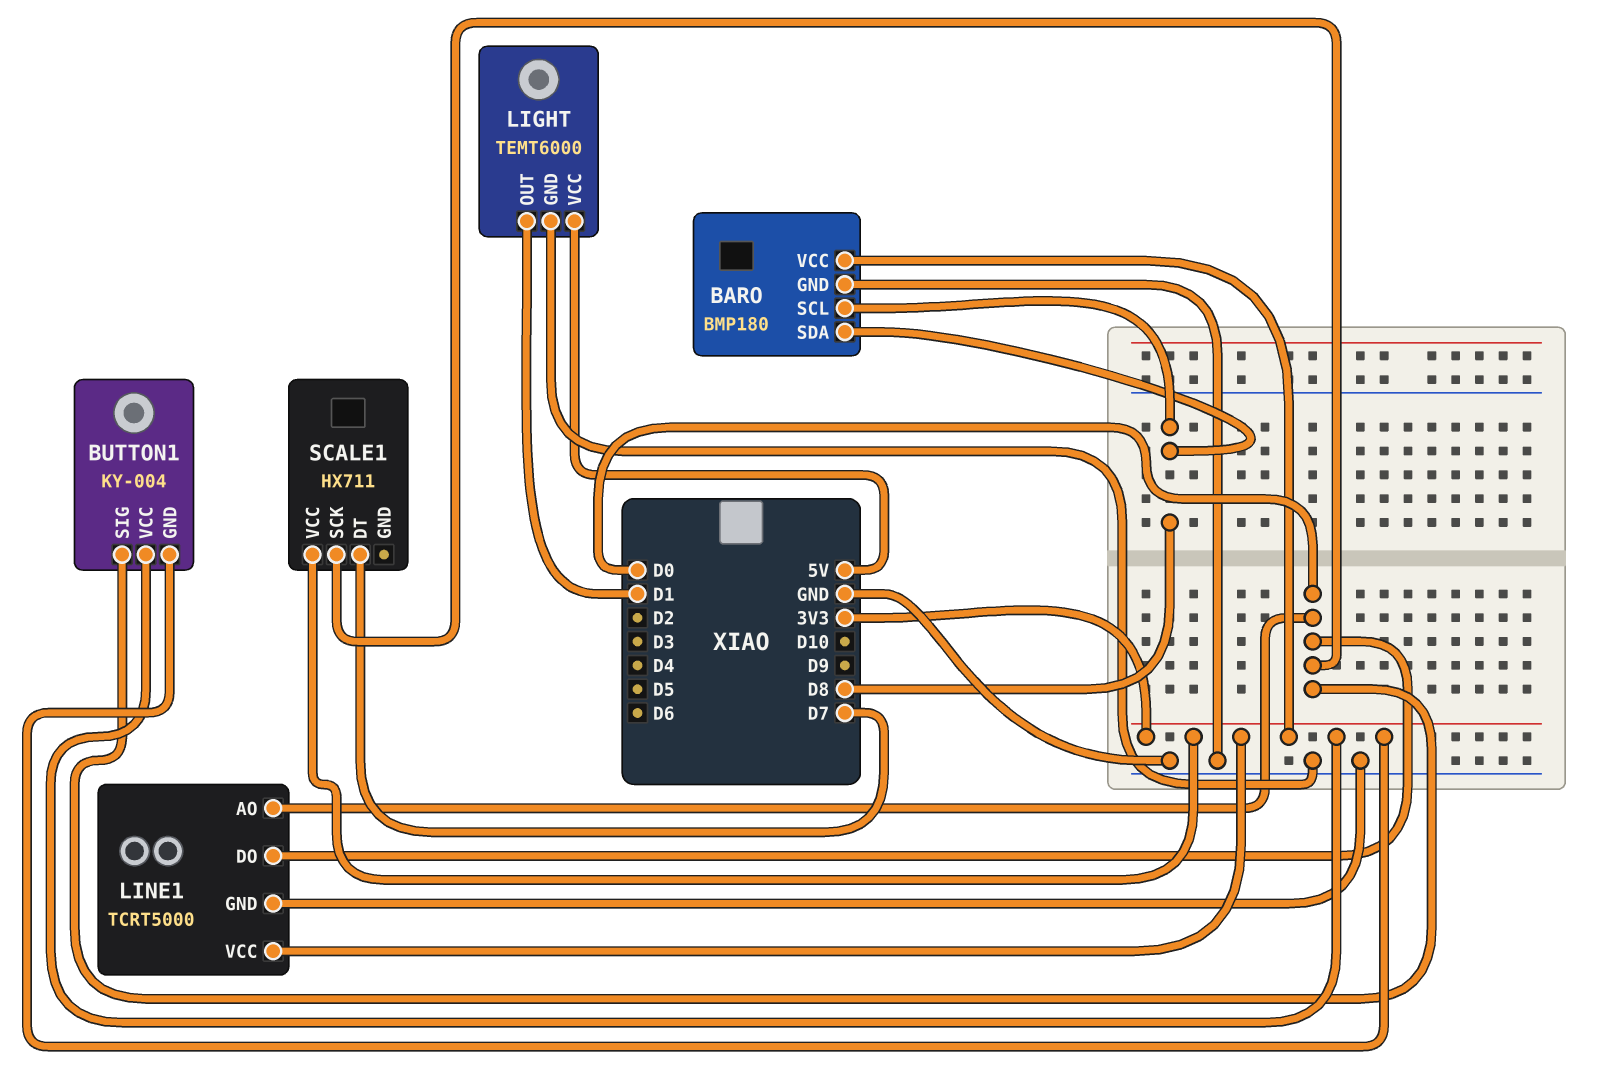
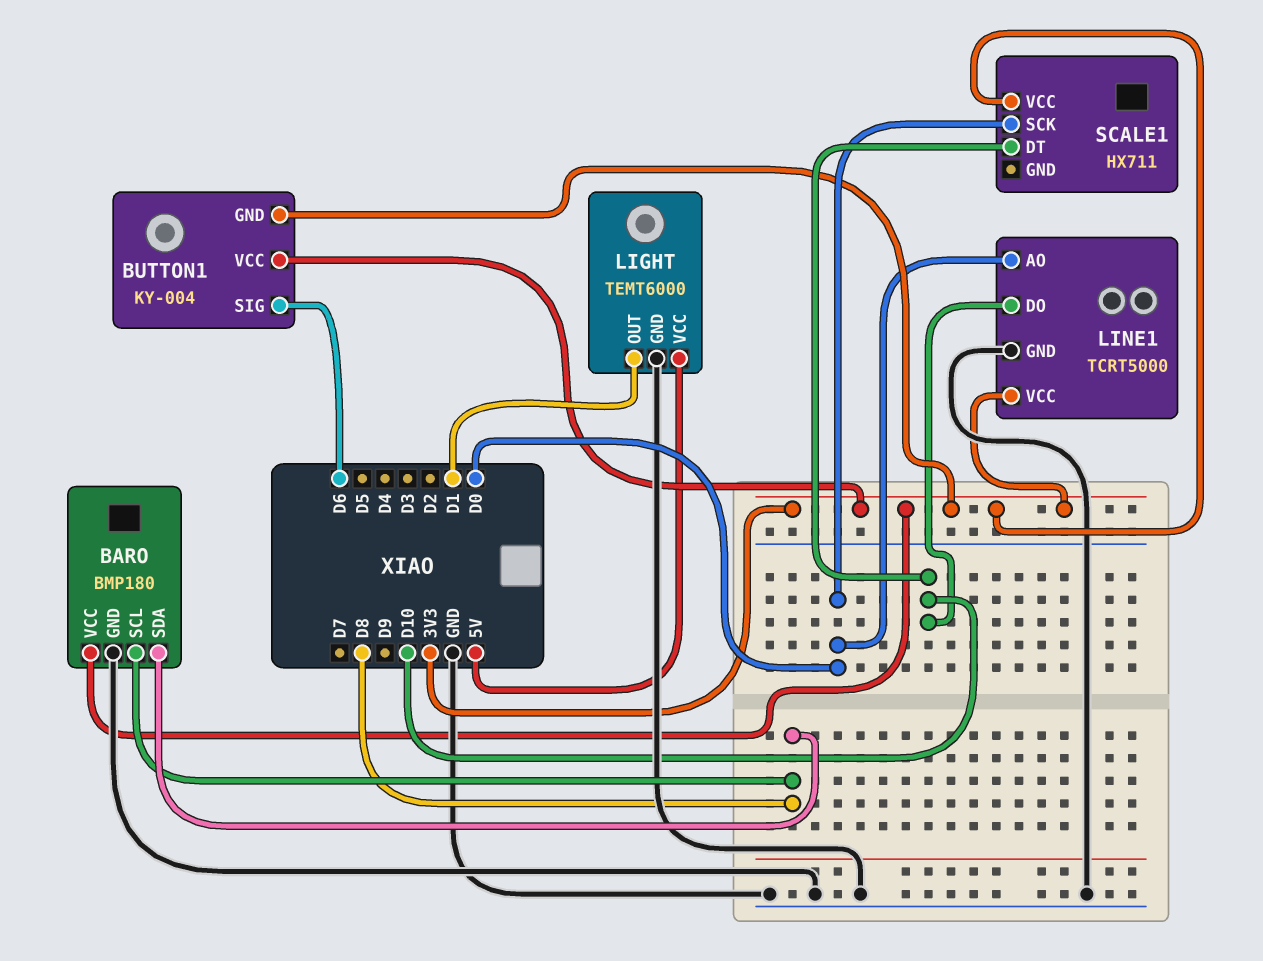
BUTTON1 pin SIG: D0 -> D6
LINE1 pin DO: D0 -> D10
SCALE1 pin DT: D7 -> D10

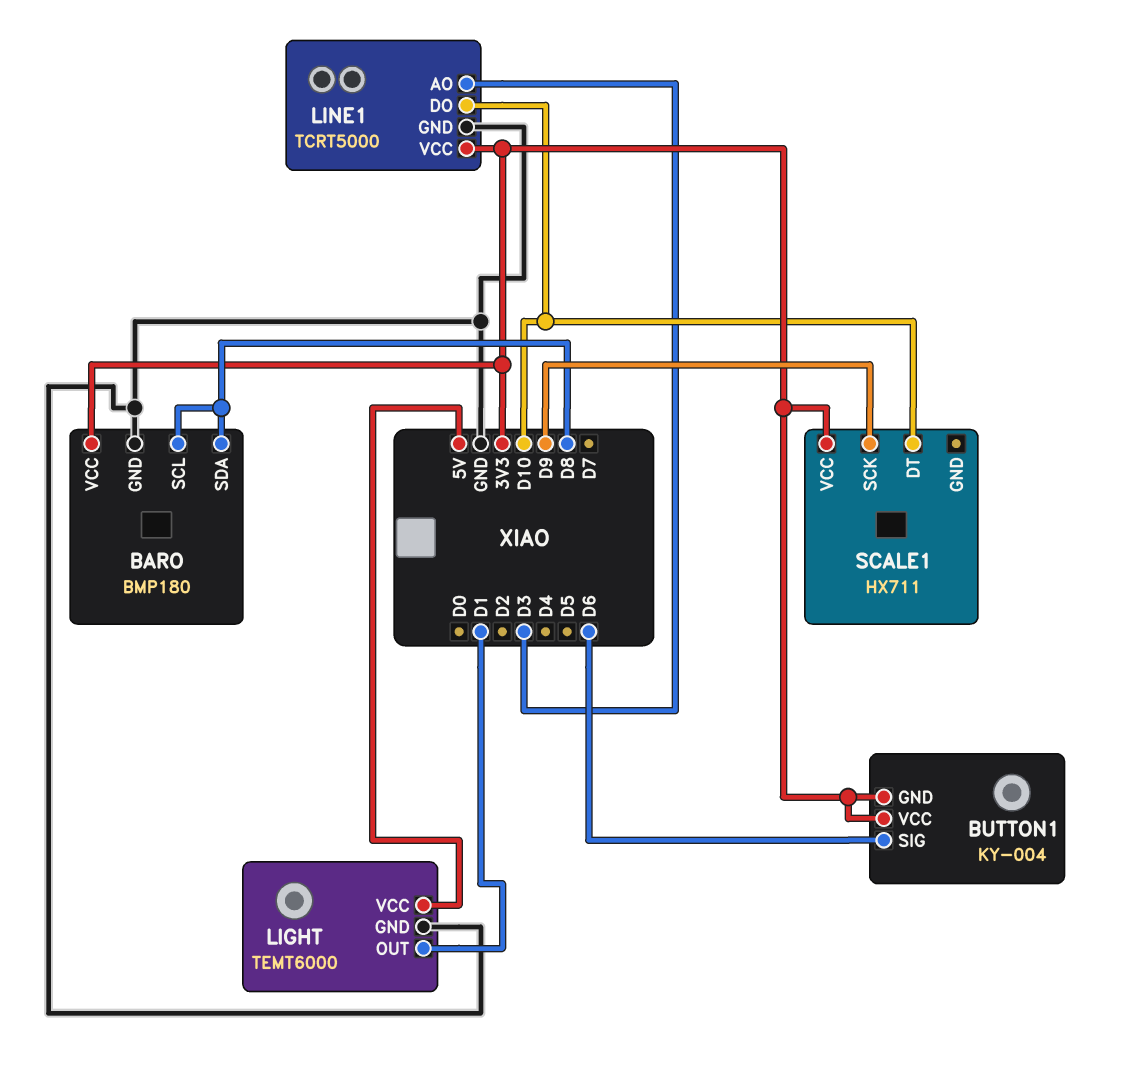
LINE1 pin AO: D0 -> D3
SCALE1 pin SCK: D0 -> D9

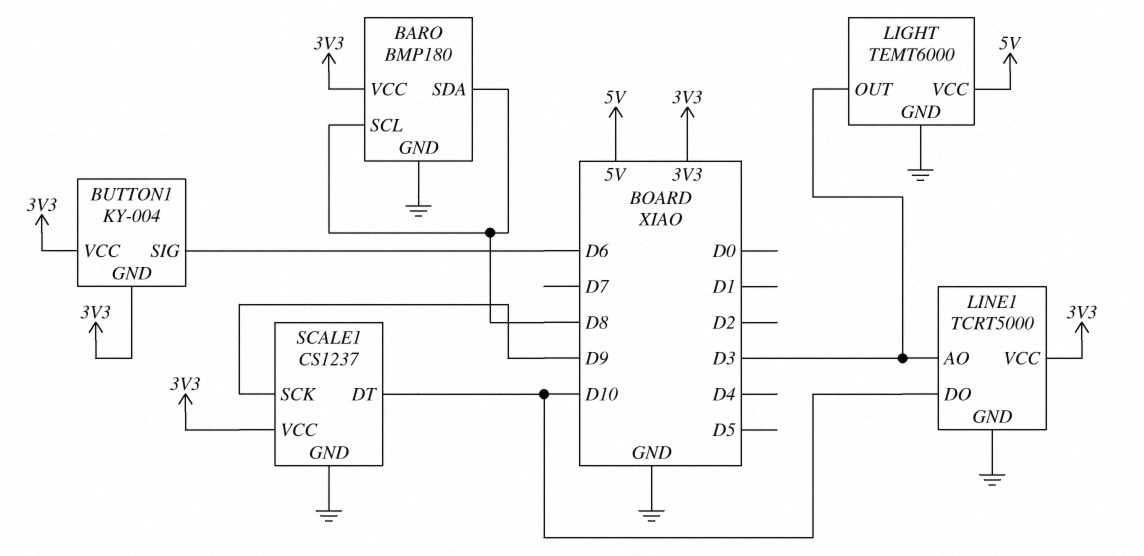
LIGHT pin OUT: D1 -> D3
SCALE1: HX711 -> CS1237
SCALE1 pin GND: none -> GND

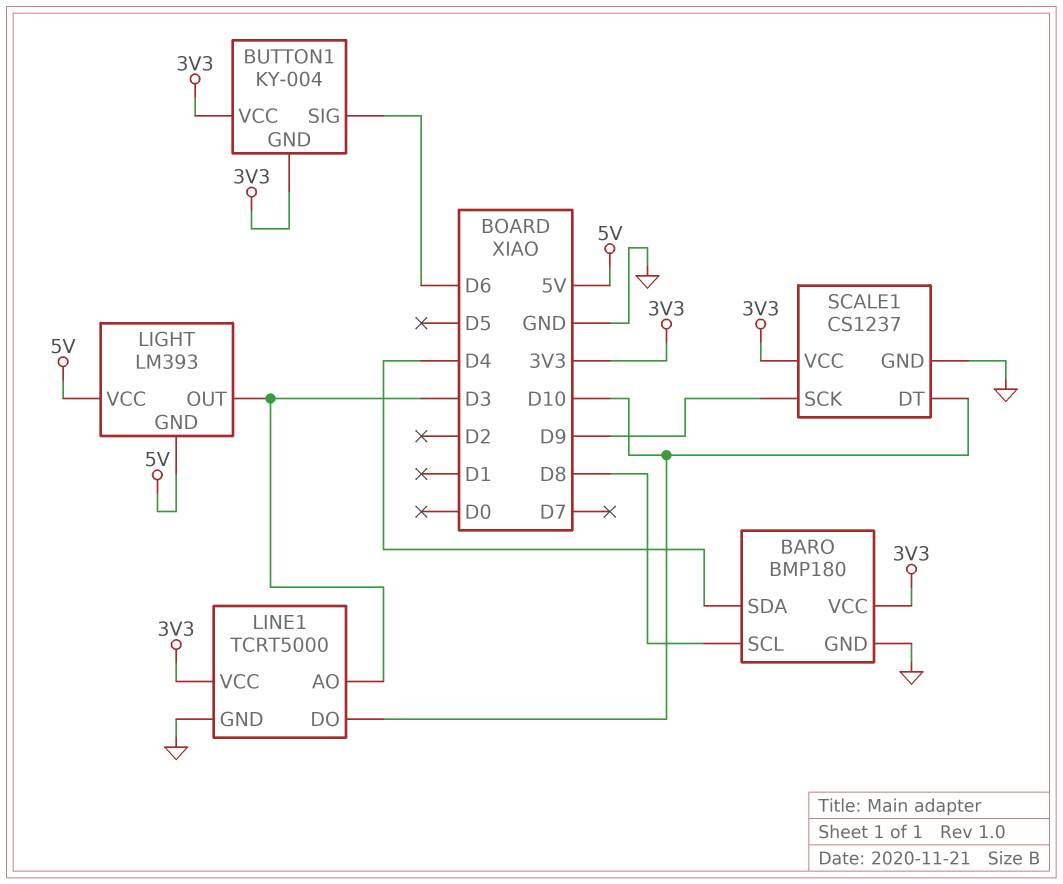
BARO pin SDA: D8 -> D4
LIGHT: TEMT6000 -> LM393
LIGHT pin GND: GND -> 5V

